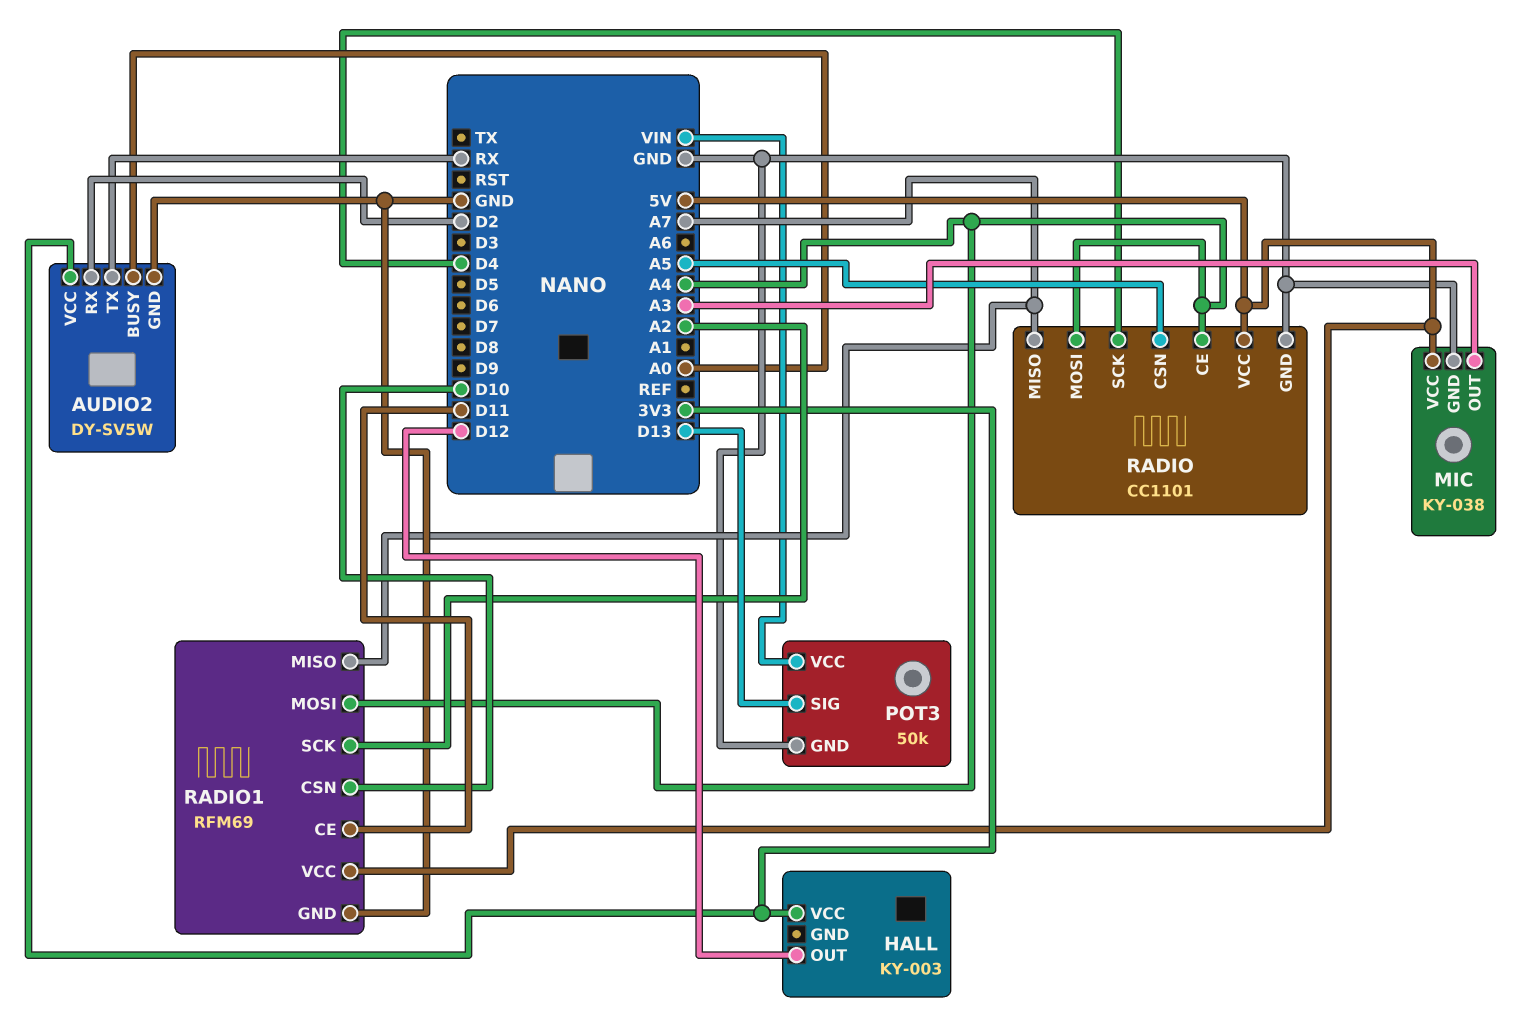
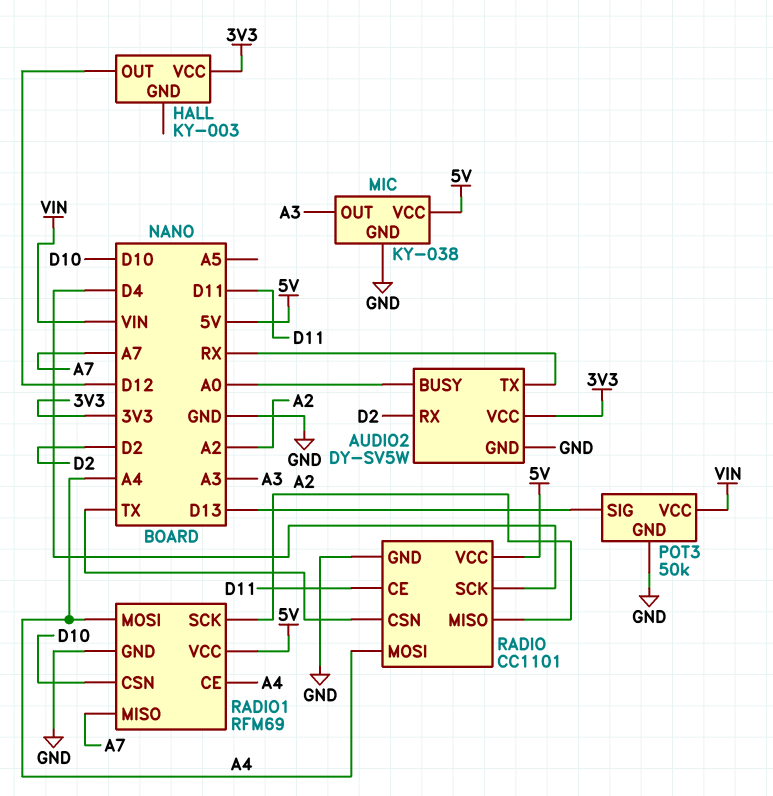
RADIO pin CE: A4 -> D11
RADIO pin CSN: A5 -> TX
RADIO pin MISO: A7 -> A2
RADIO1 pin CE: D11 -> A4

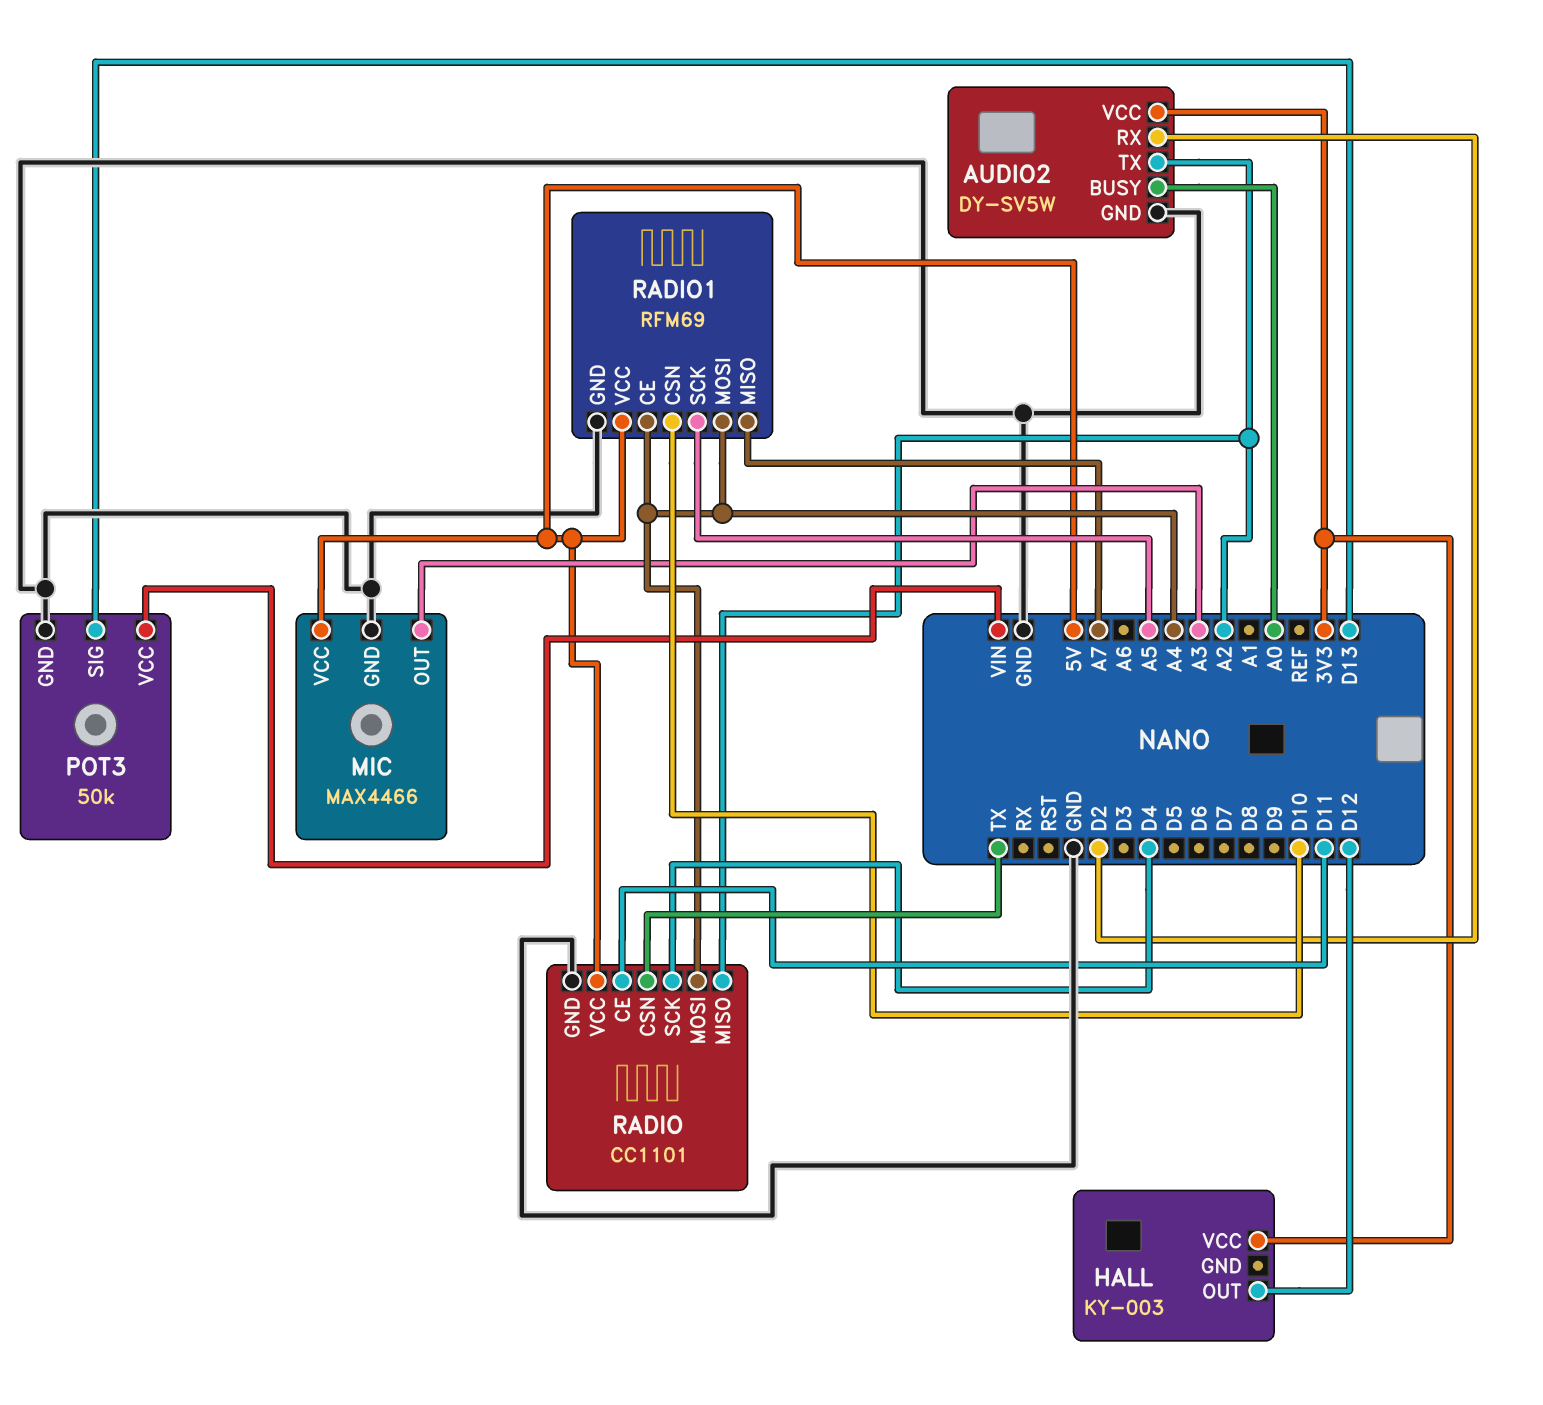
AUDIO2 pin TX: RX -> A2
MIC: KY-038 -> MAX4466
RADIO1 pin SCK: A2 -> A5

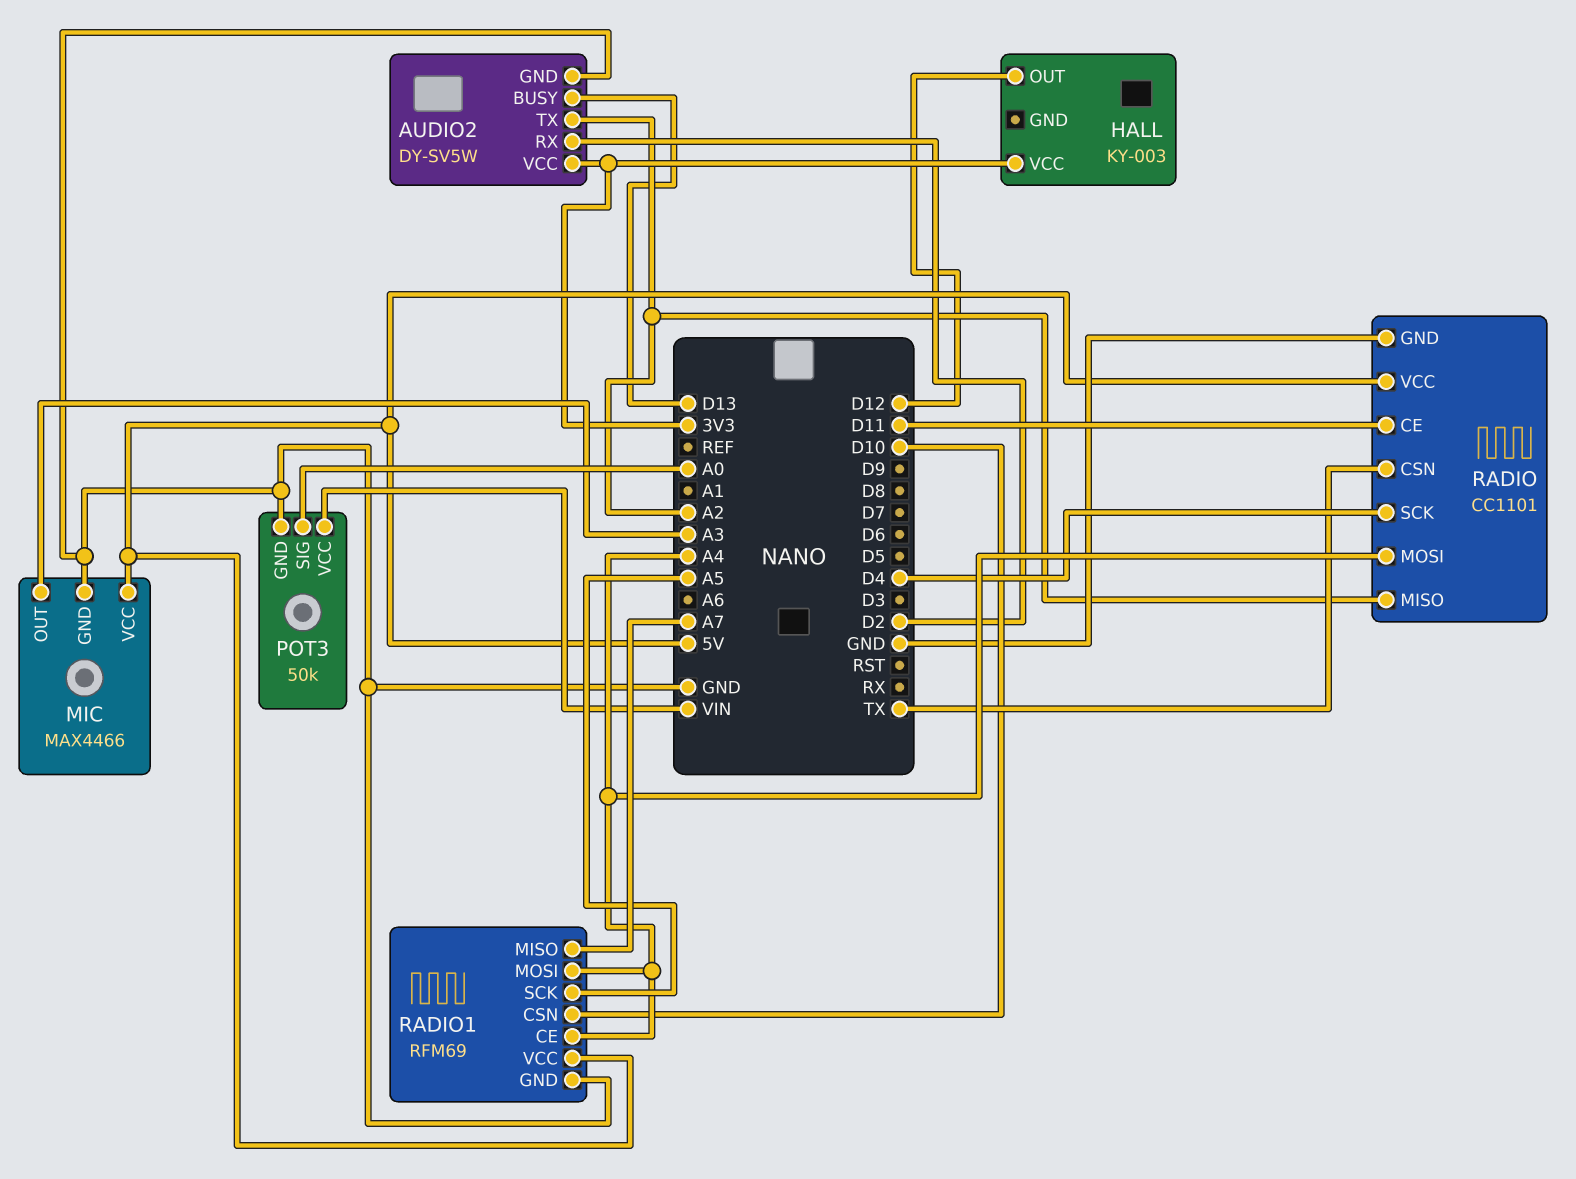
AUDIO2 pin BUSY: A0 -> D13
POT3 pin SIG: D13 -> A0

